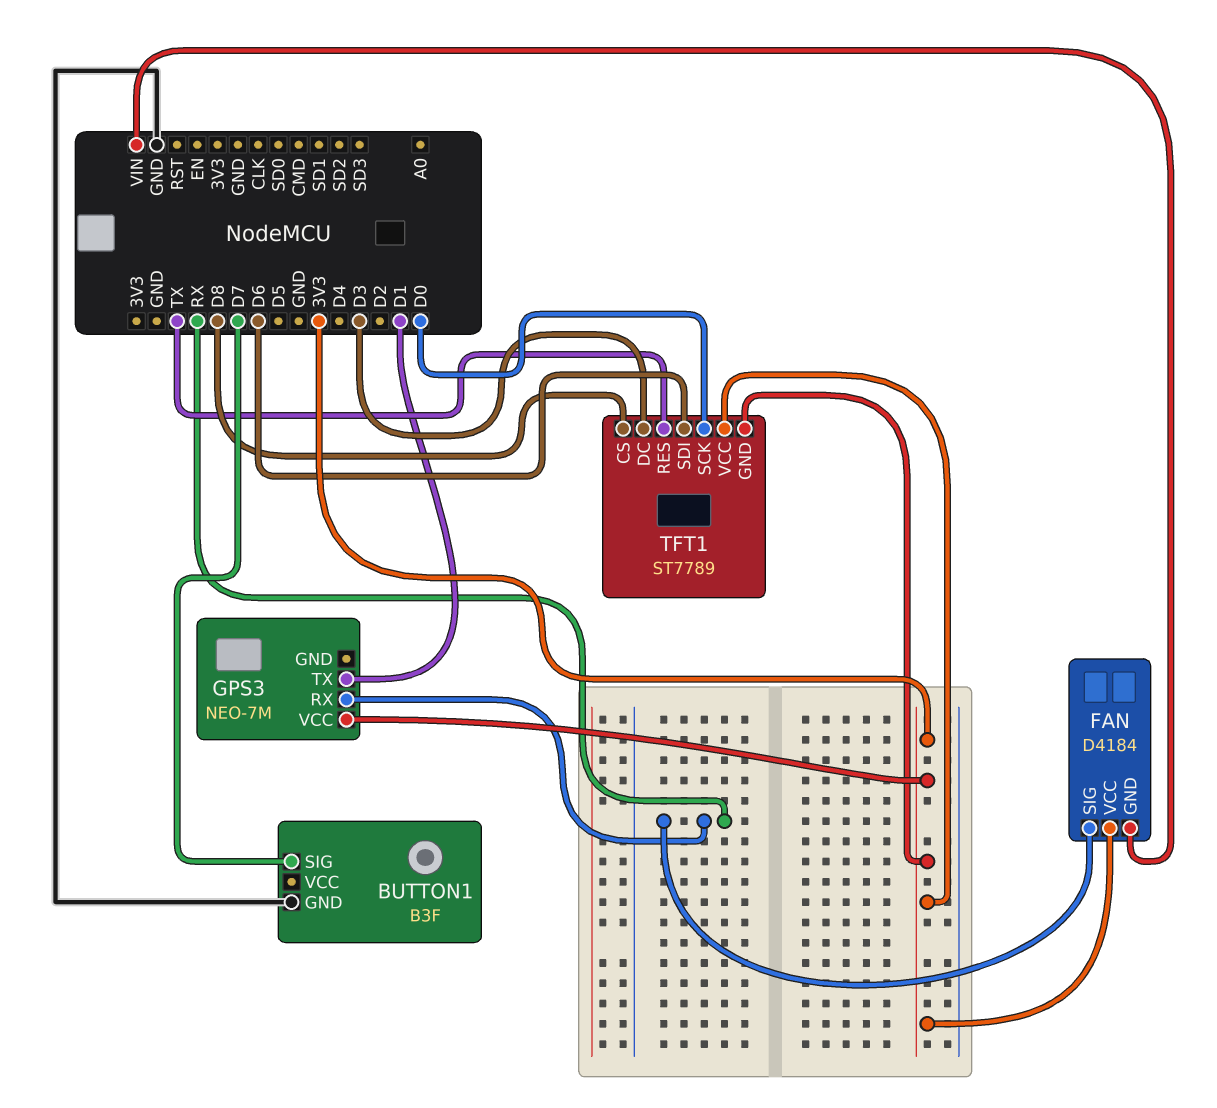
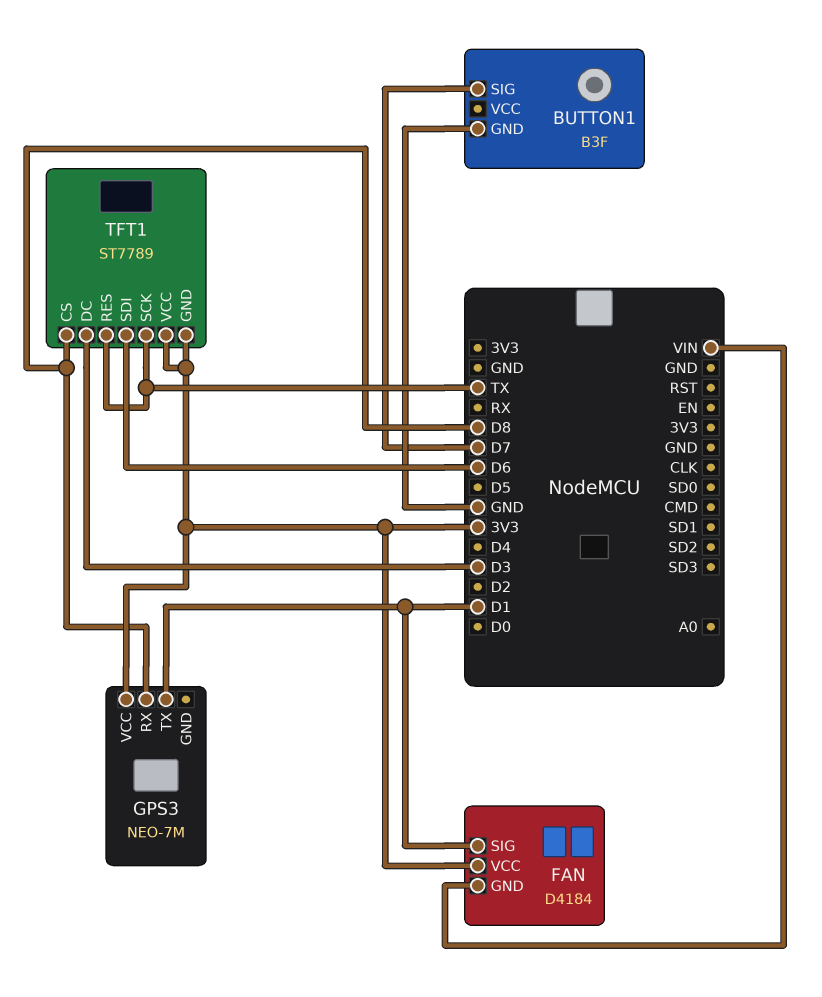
FAN pin SIG: RX -> D1
GPS3 pin RX: RX -> D8
TFT1 pin SCK: D0 -> TX

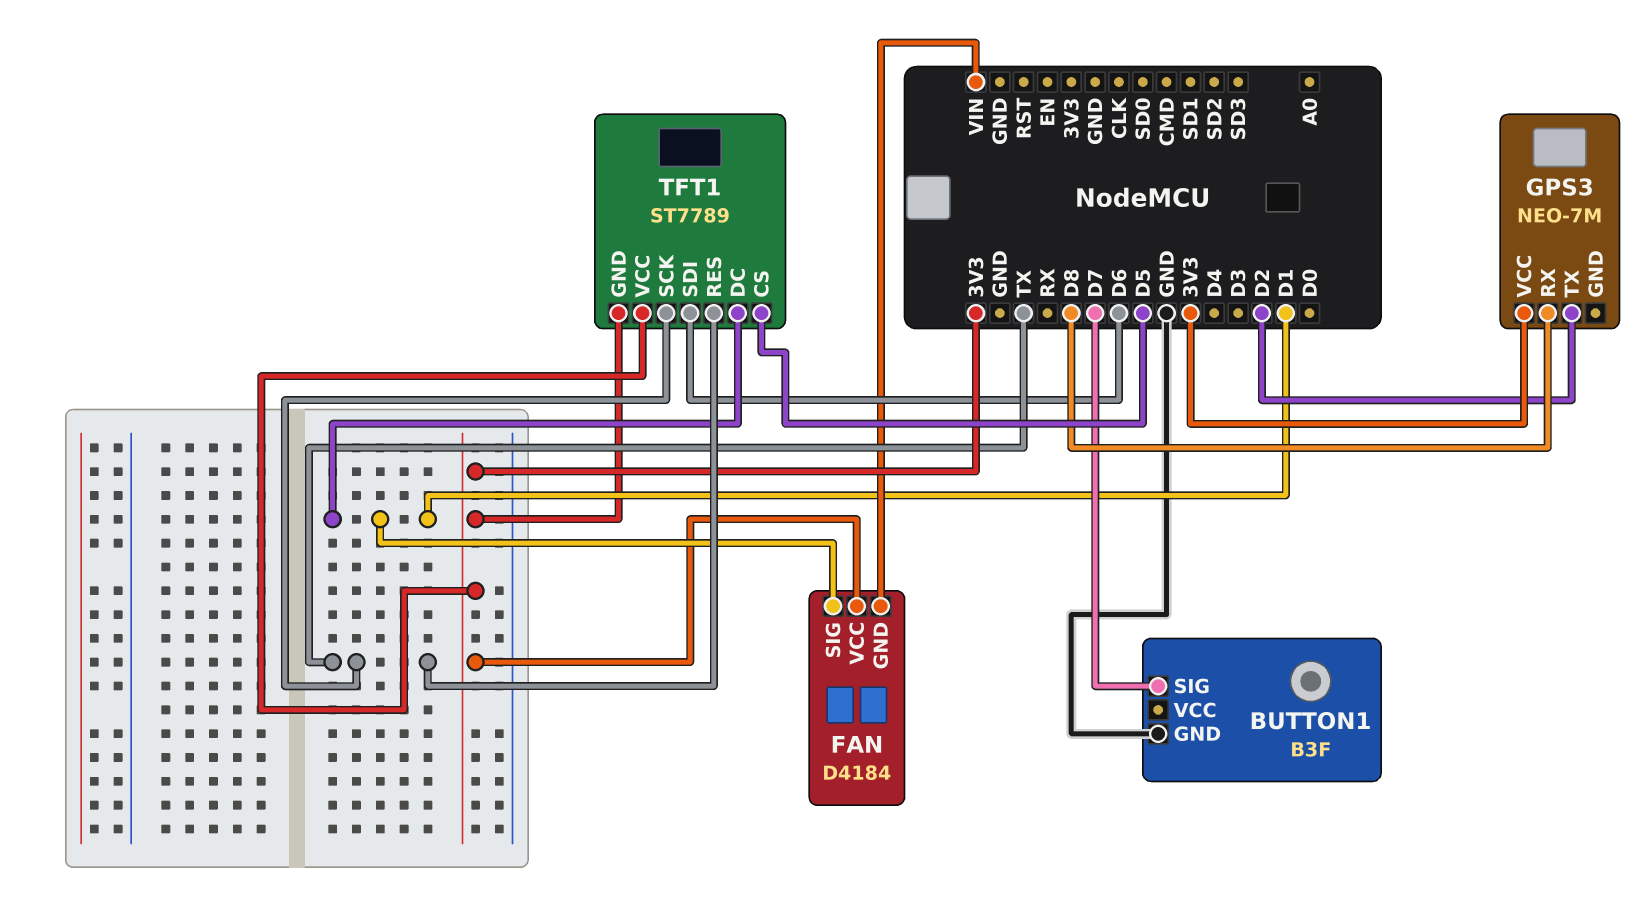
GPS3 pin TX: D1 -> D2
TFT1 pin CS: D8 -> D5
TFT1 pin DC: D3 -> D1

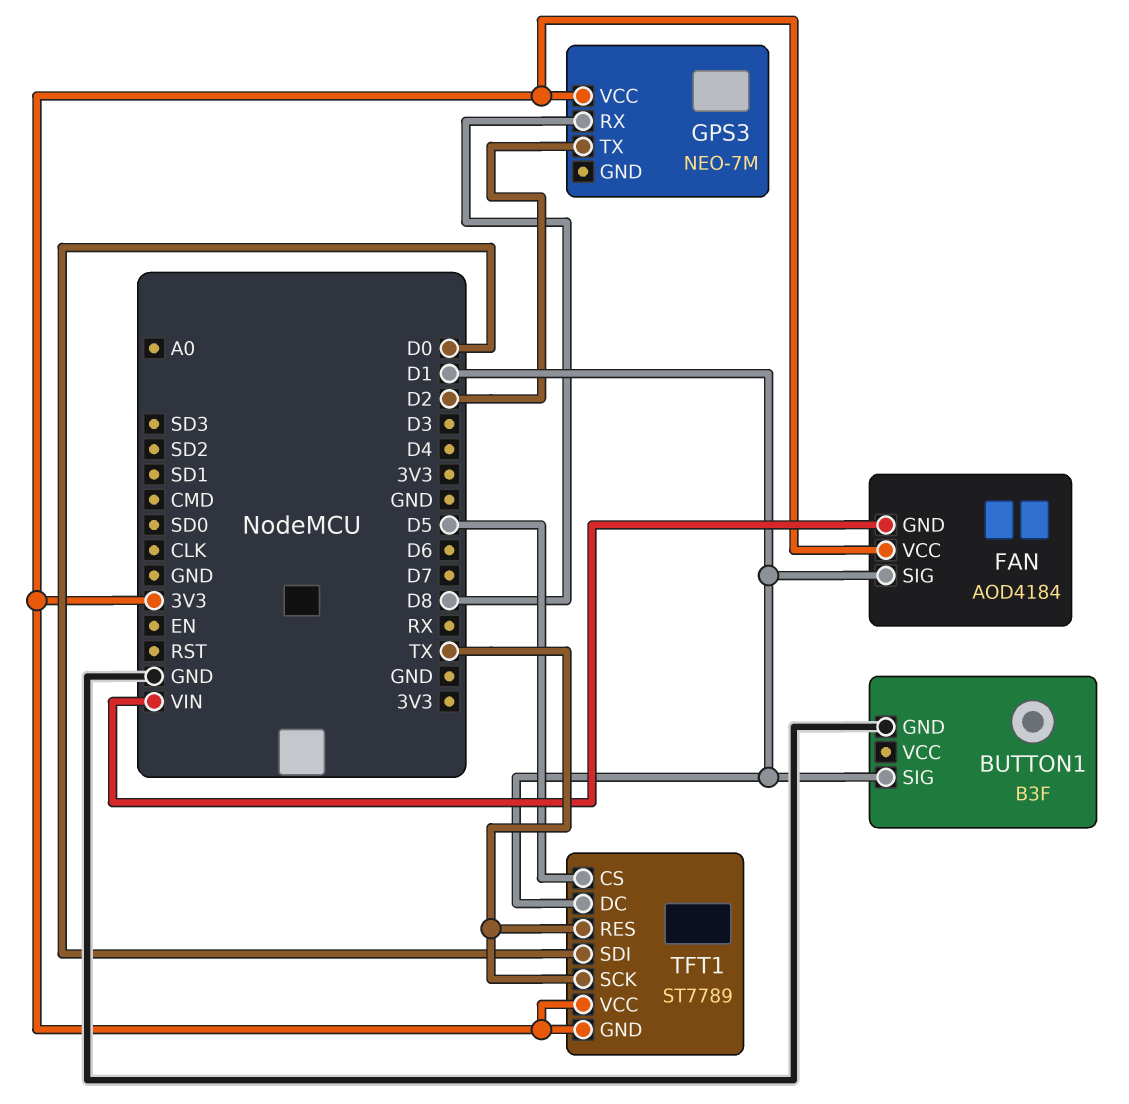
BUTTON1 pin SIG: D7 -> D1
FAN: D4184 -> AOD4184
TFT1 pin SDI: D6 -> D0

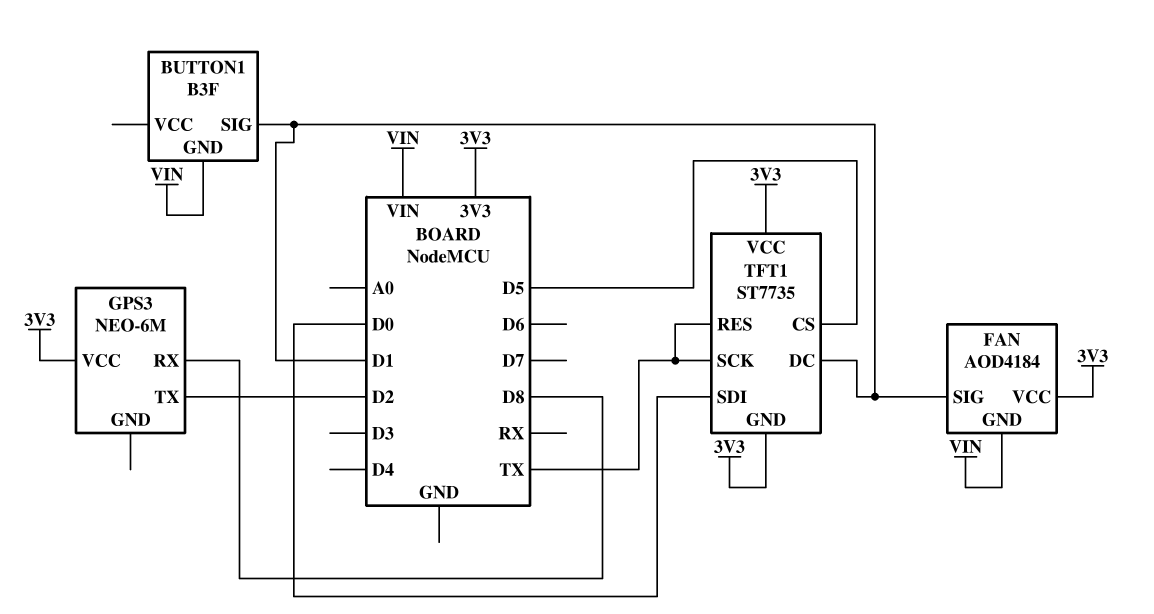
BUTTON1 pin GND: GND -> VIN
GPS3: NEO-7M -> NEO-6M
TFT1: ST7789 -> ST7735

